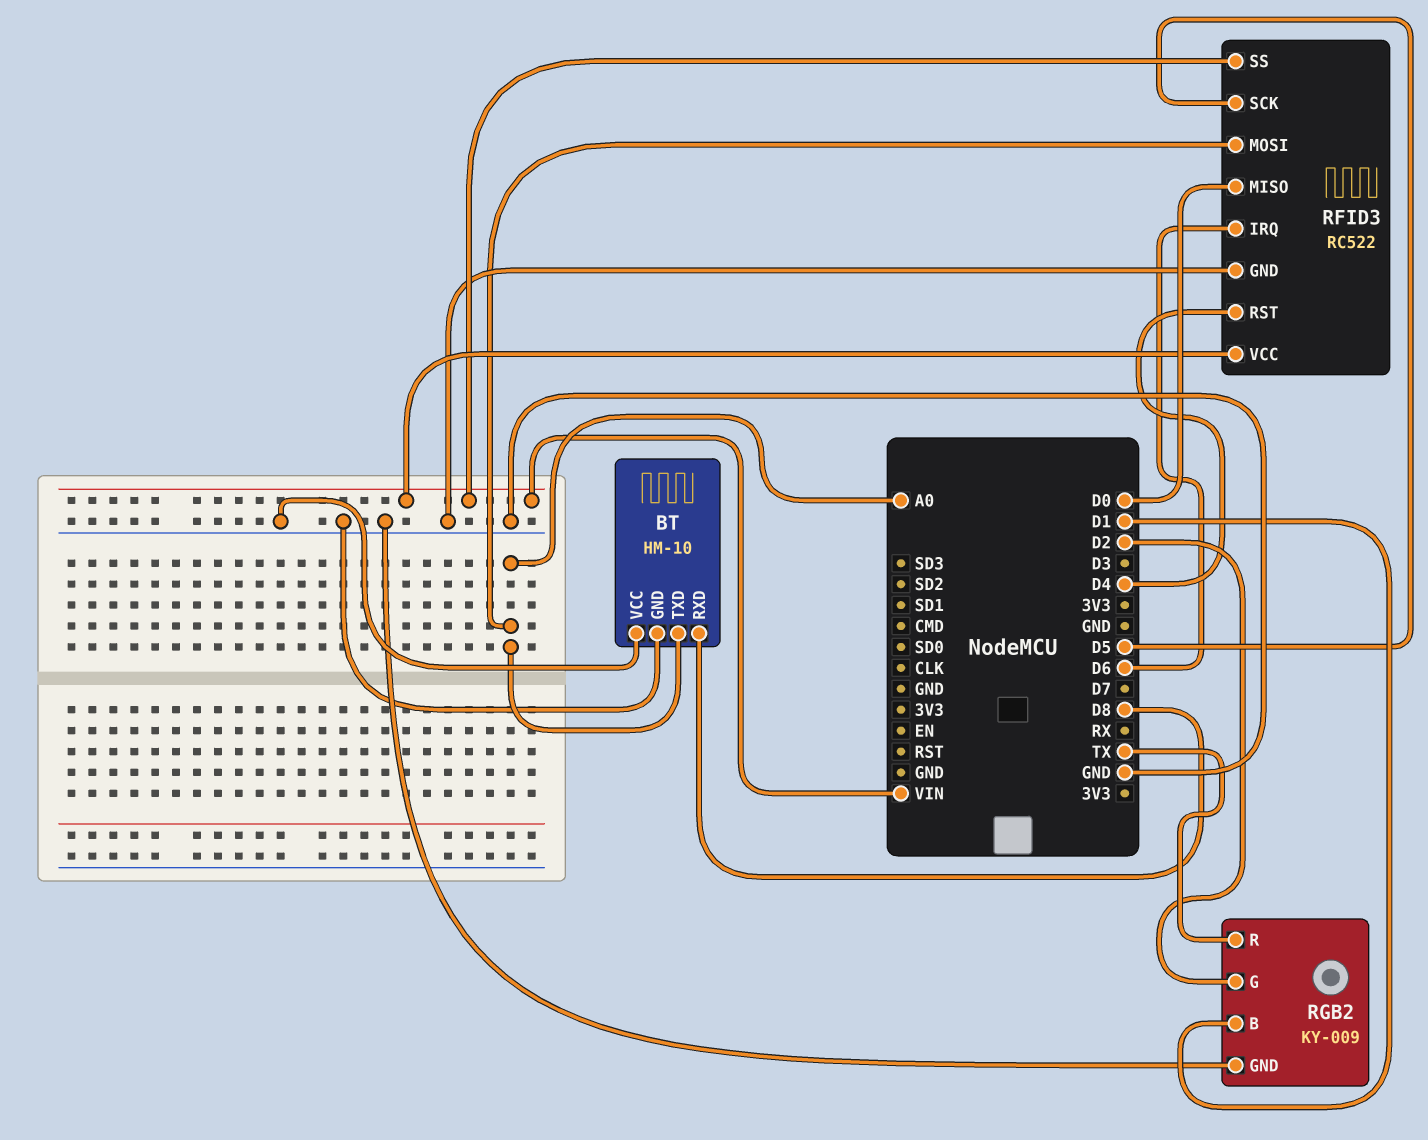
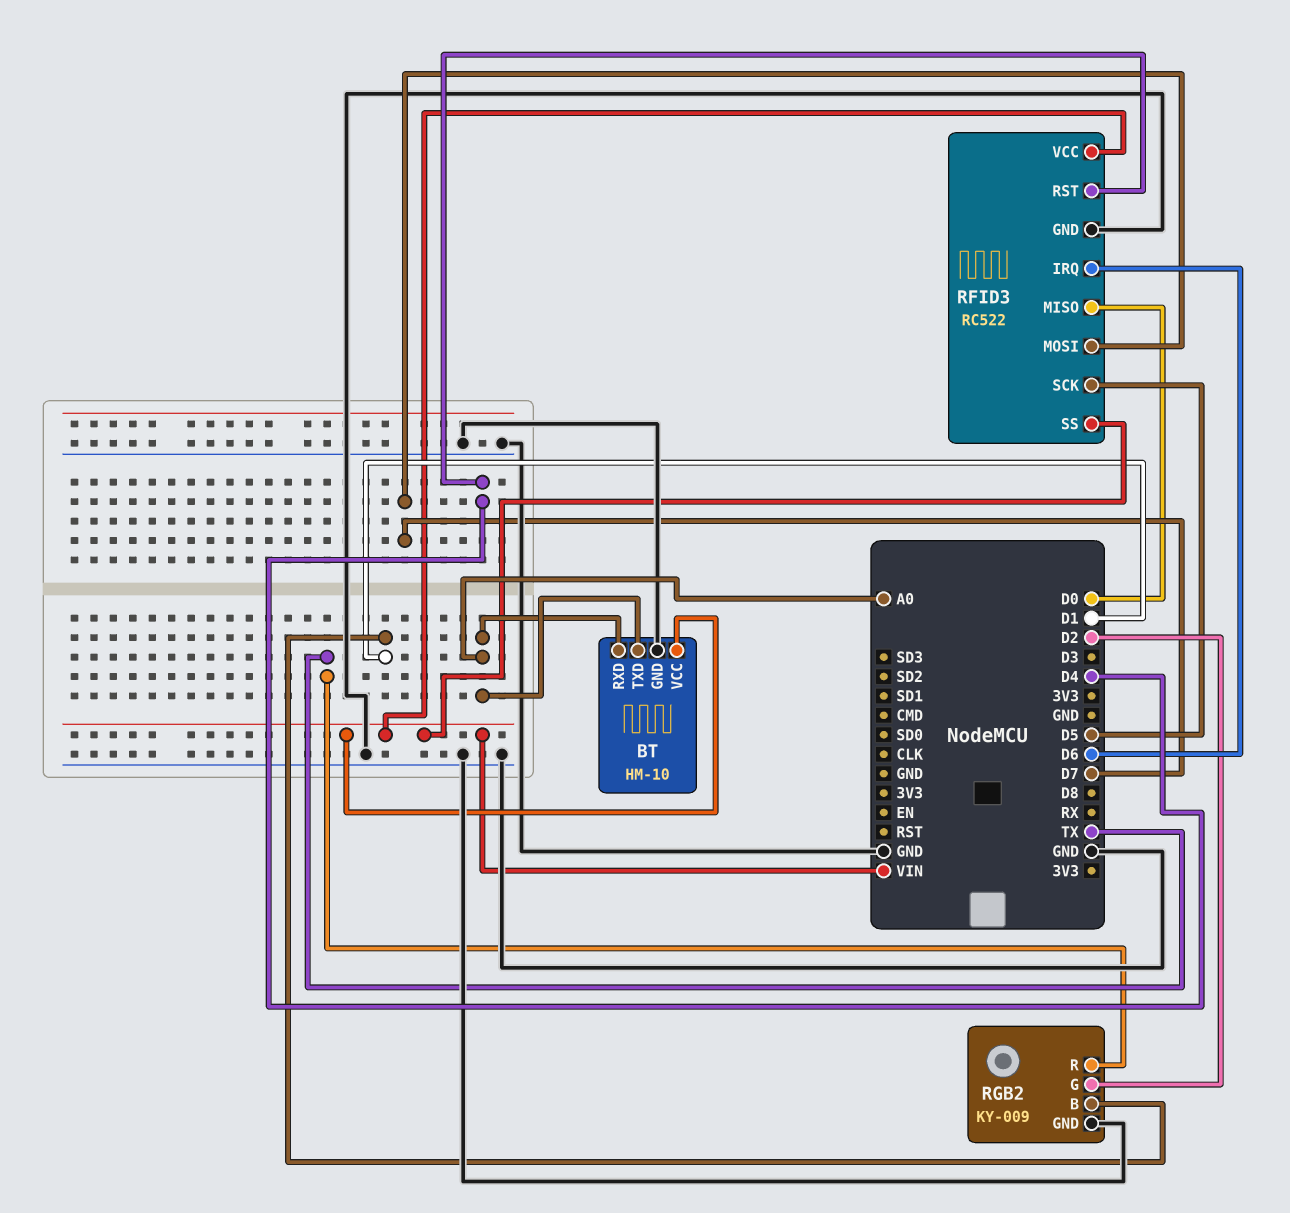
BT pin RXD: D8 -> A0
BT pin VCC: GND -> VIN
RFID3 pin MOSI: A0 -> D7

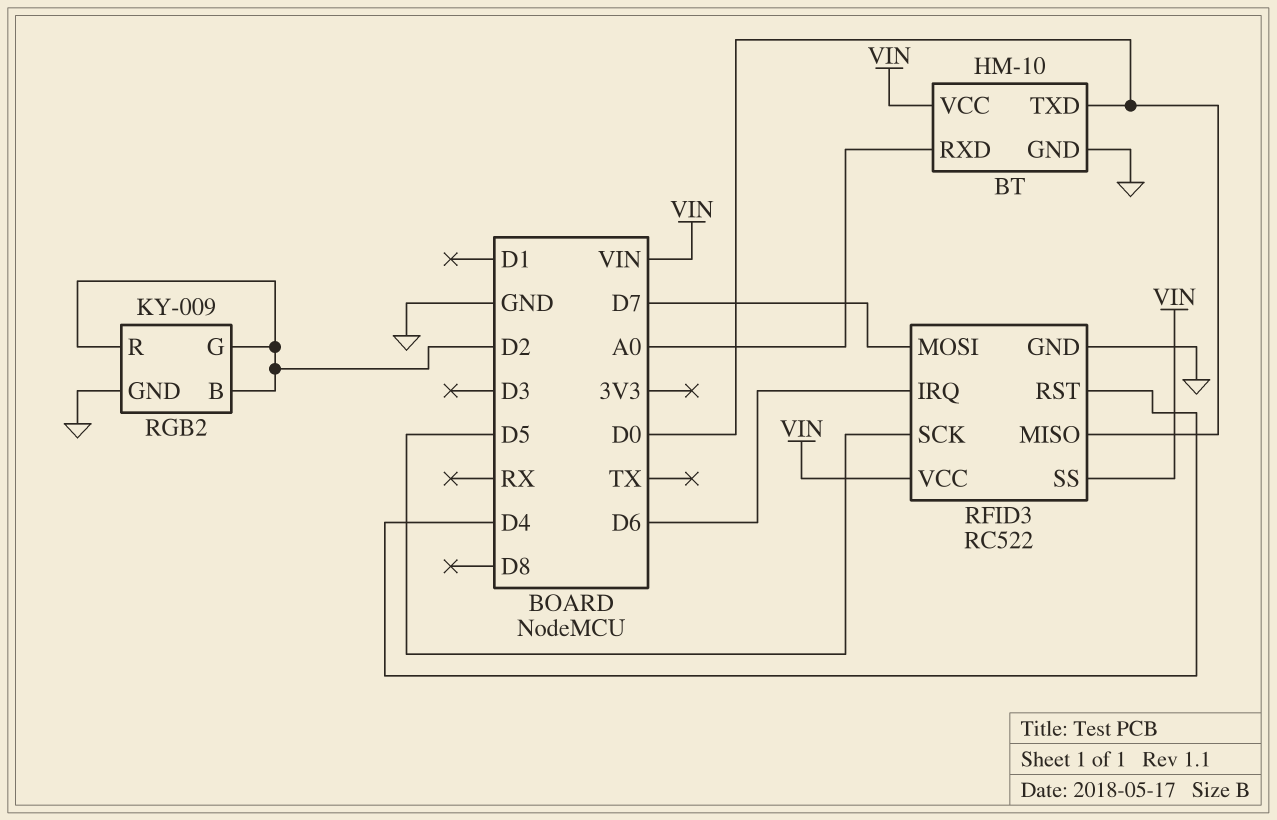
BT pin TXD: A0 -> D0
RGB2 pin B: D1 -> D2
RGB2 pin R: TX -> D2

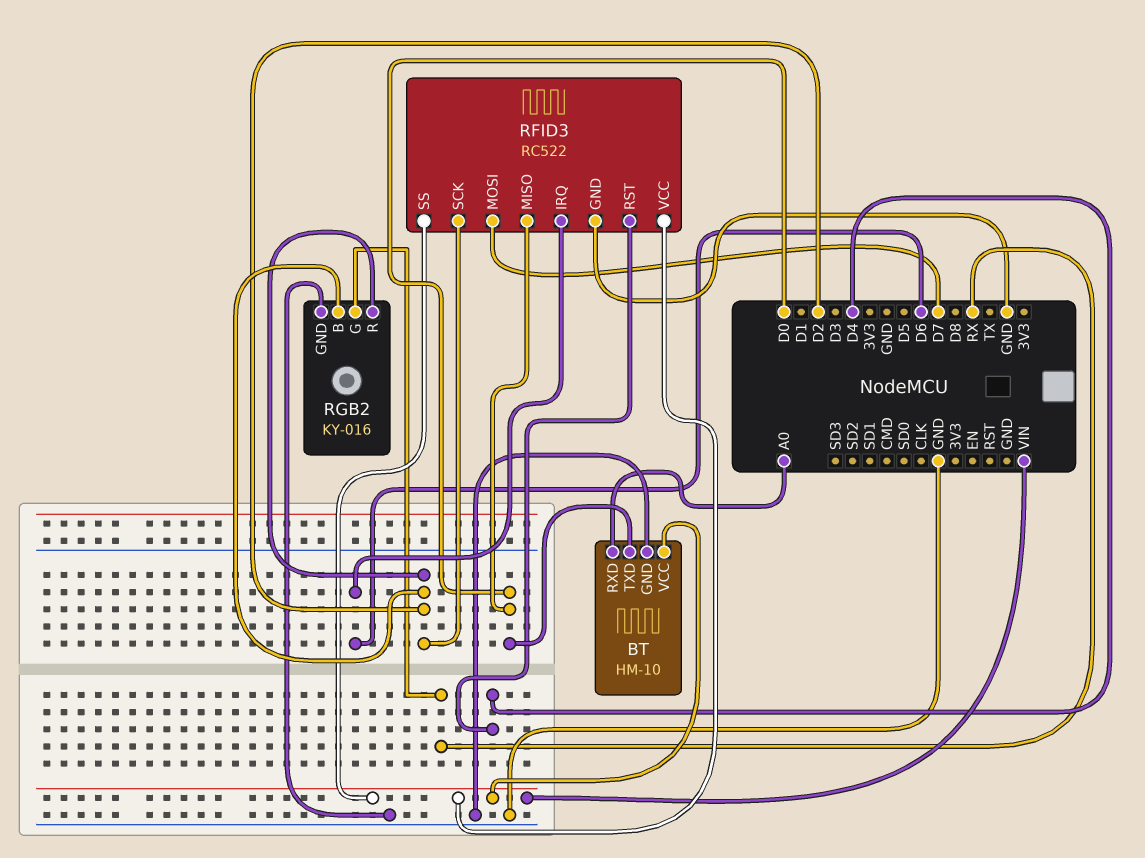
RFID3 pin SCK: D5 -> D2
RGB2: KY-009 -> KY-016
RGB2 pin G: D2 -> RX

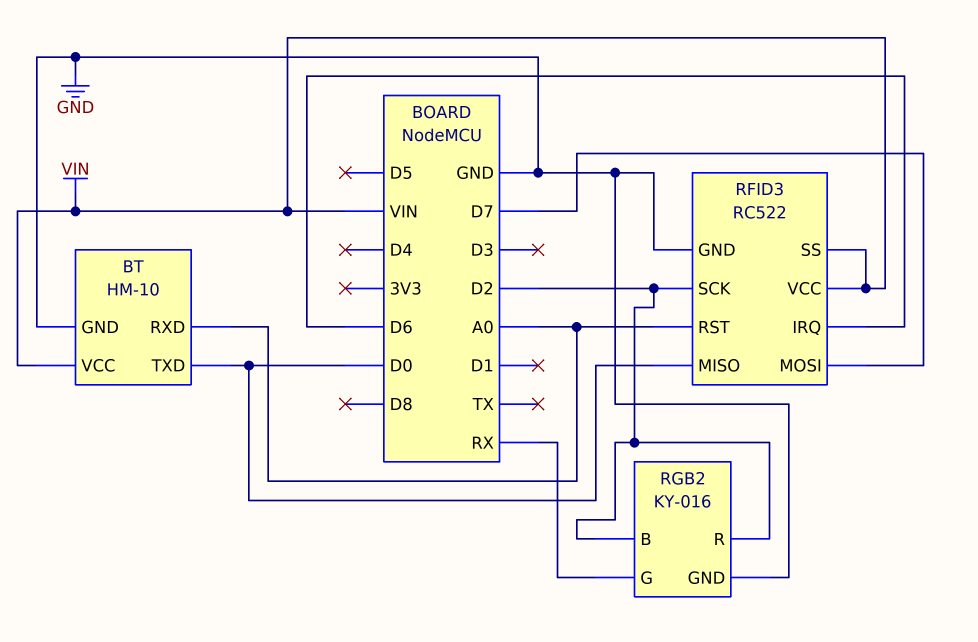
RFID3 pin RST: D4 -> A0

